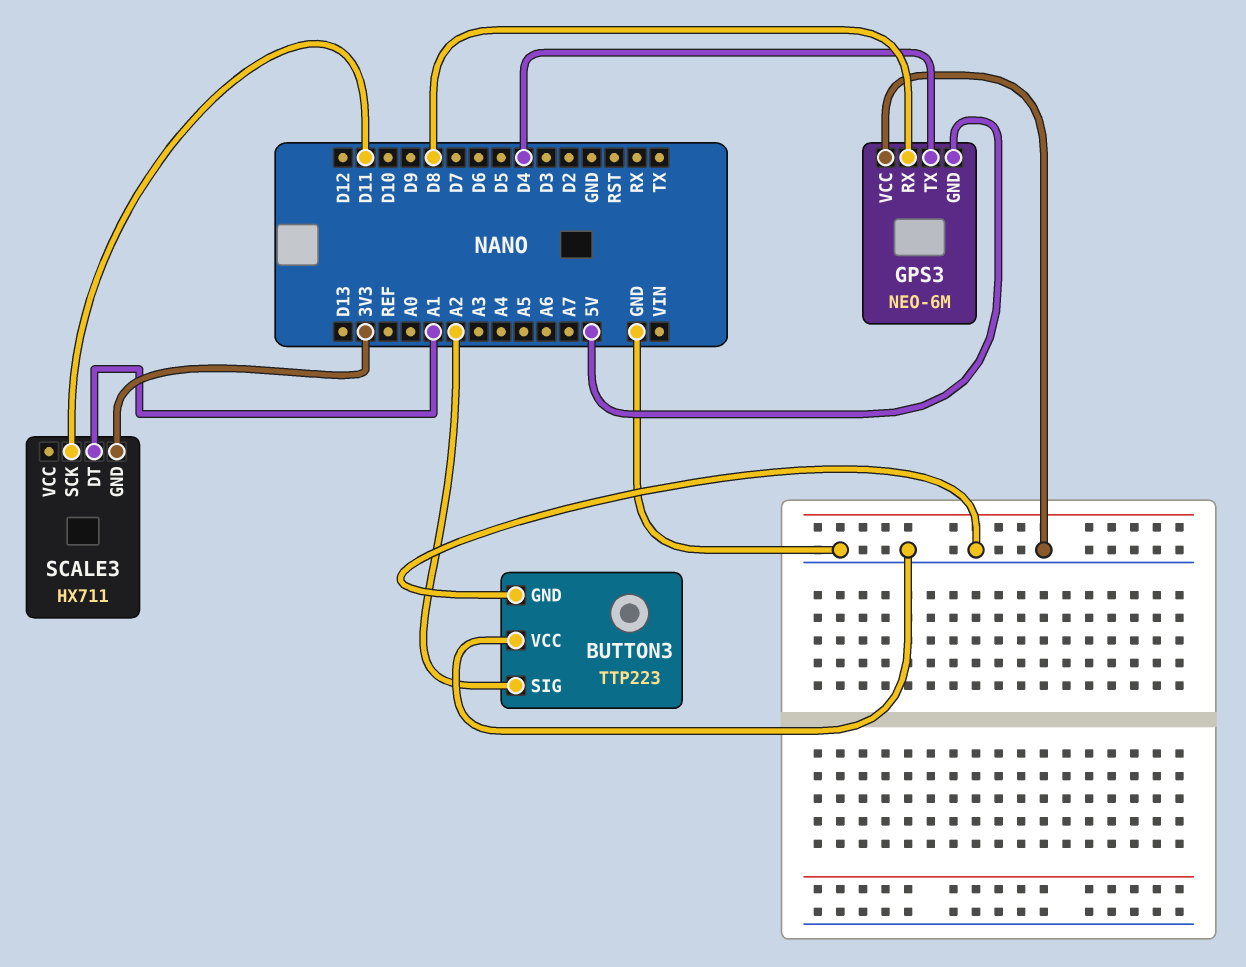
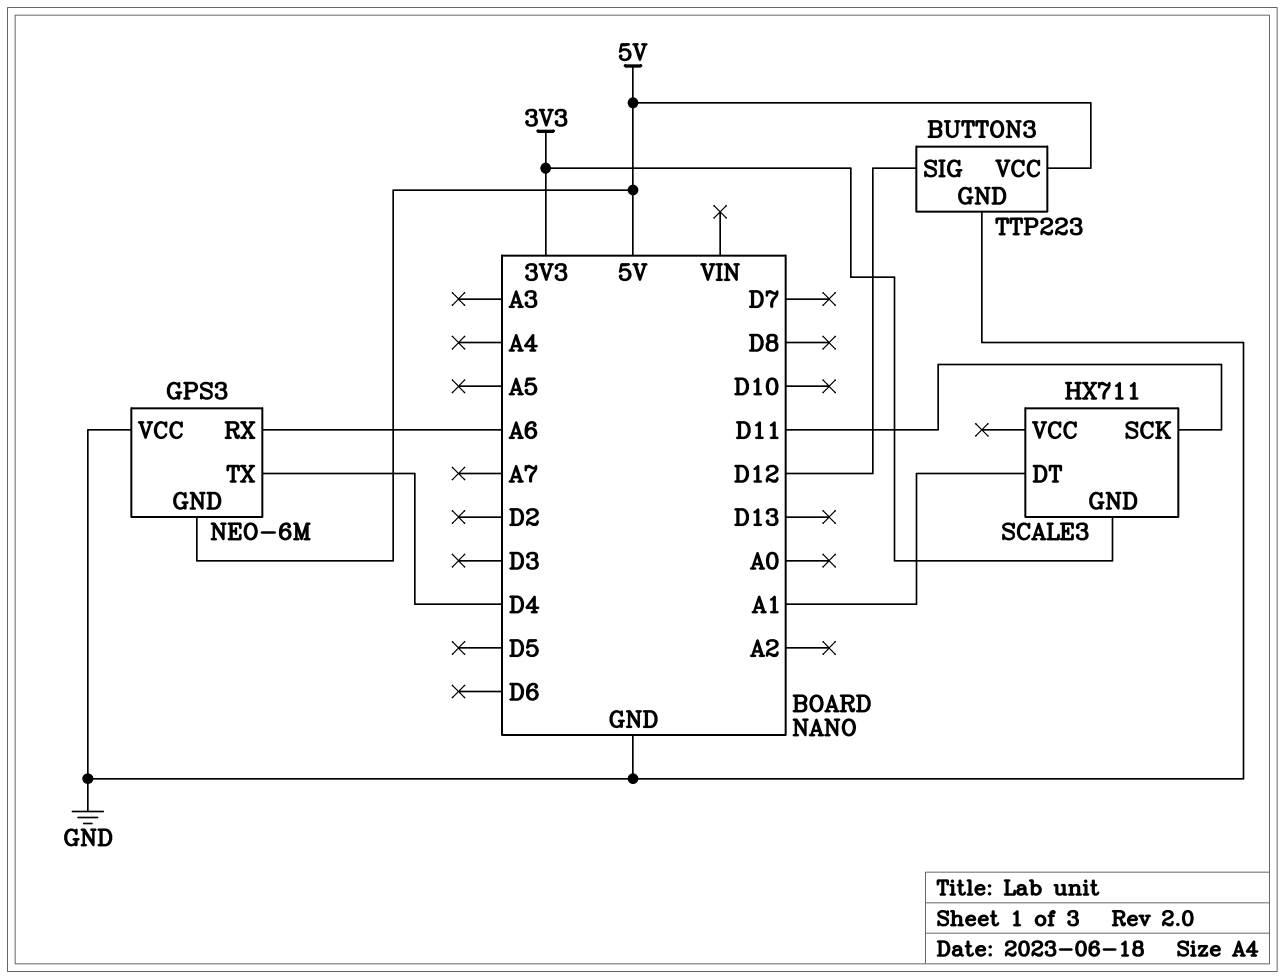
BUTTON3 pin SIG: A2 -> D12
BUTTON3 pin VCC: GND -> 5V
GPS3 pin RX: D8 -> A6

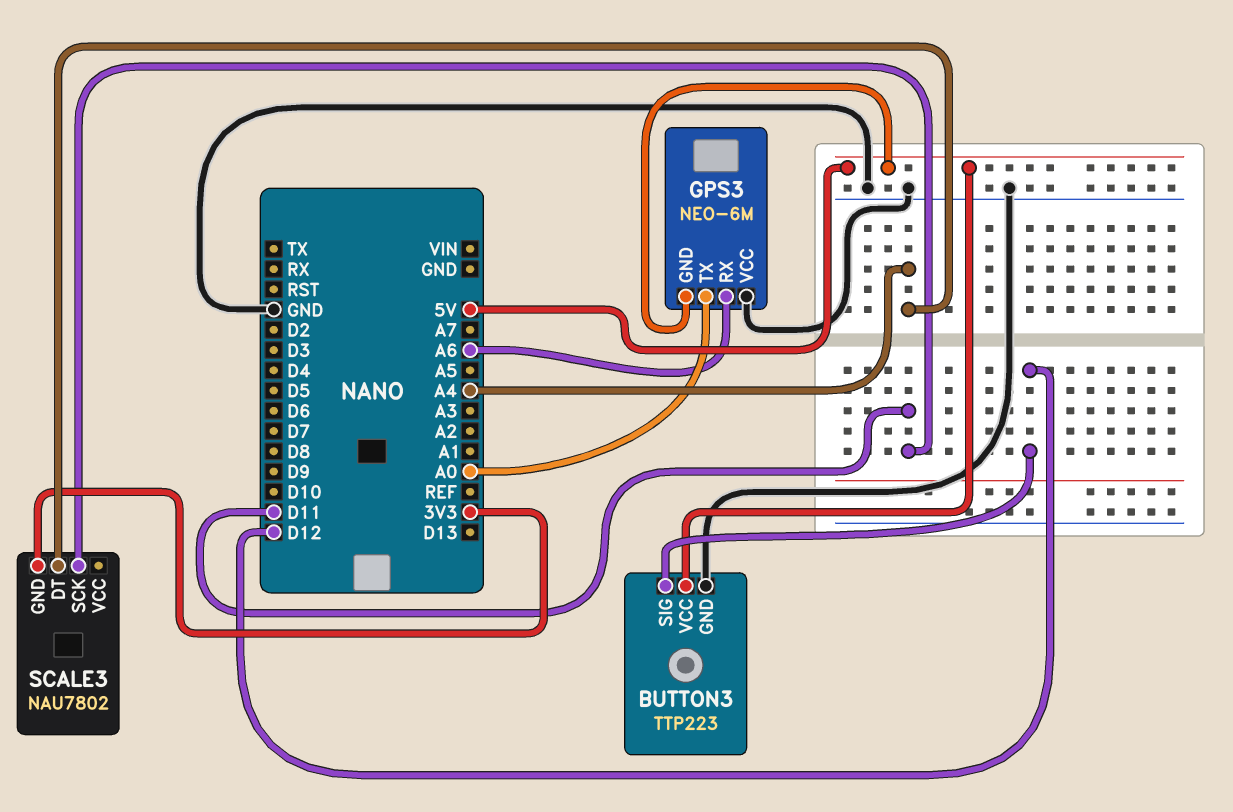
GPS3 pin TX: D4 -> A0
SCALE3: HX711 -> NAU7802
SCALE3 pin DT: A1 -> A4

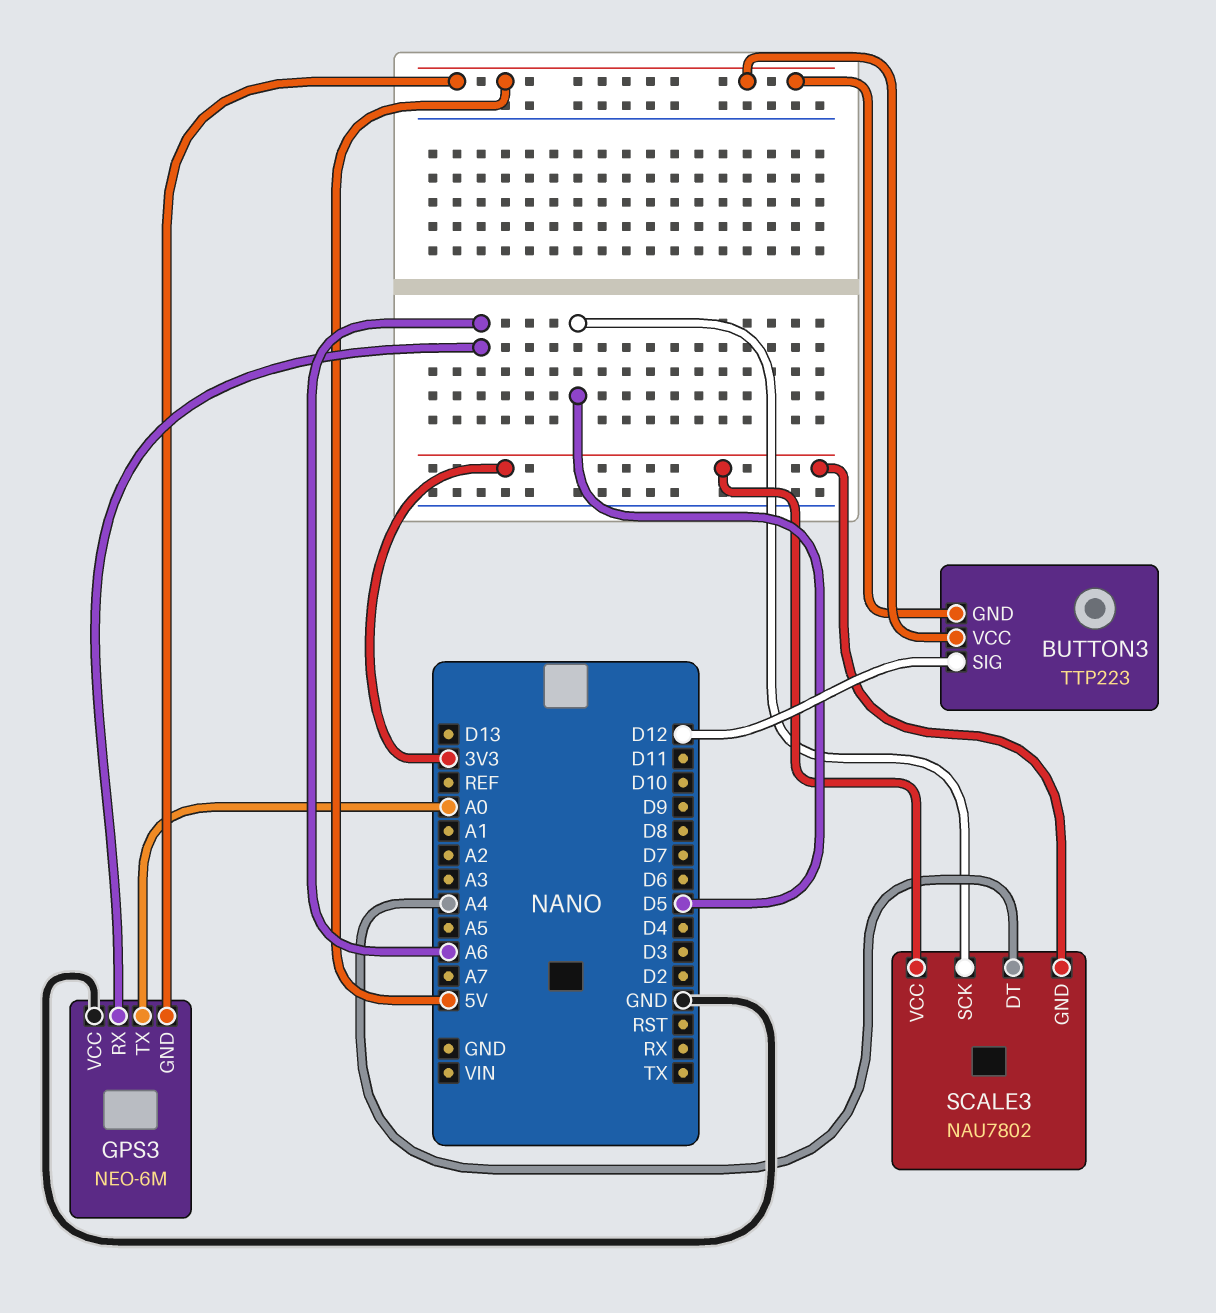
BUTTON3 pin GND: GND -> 5V
SCALE3 pin SCK: D11 -> D5
SCALE3 pin VCC: none -> 3V3

